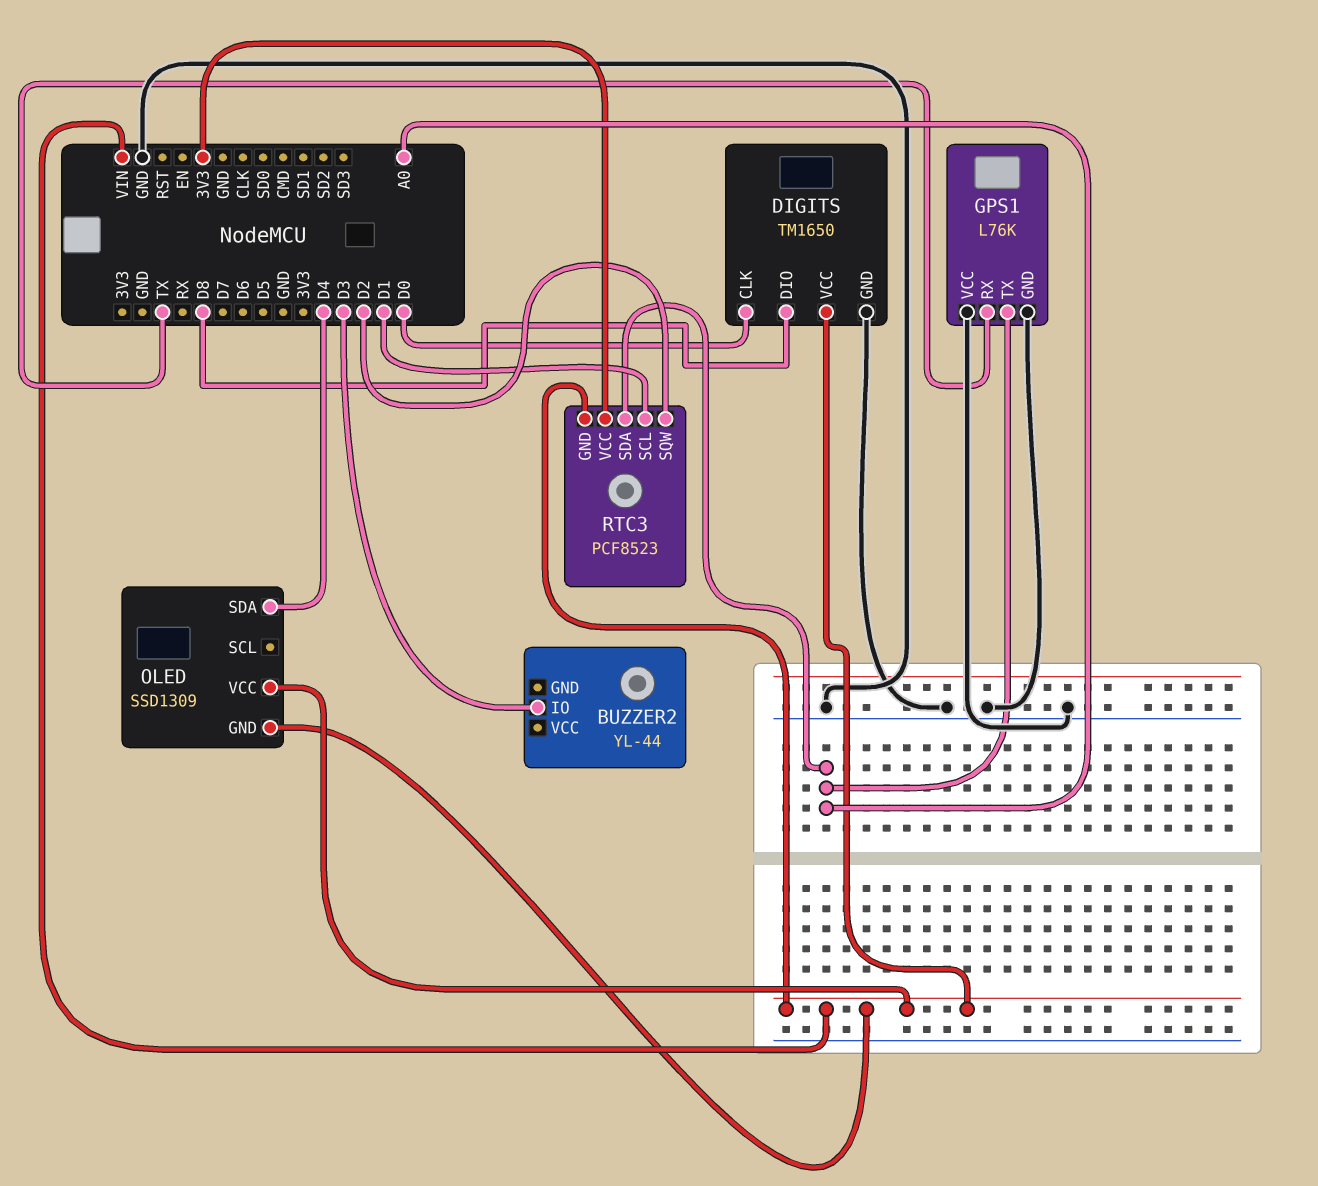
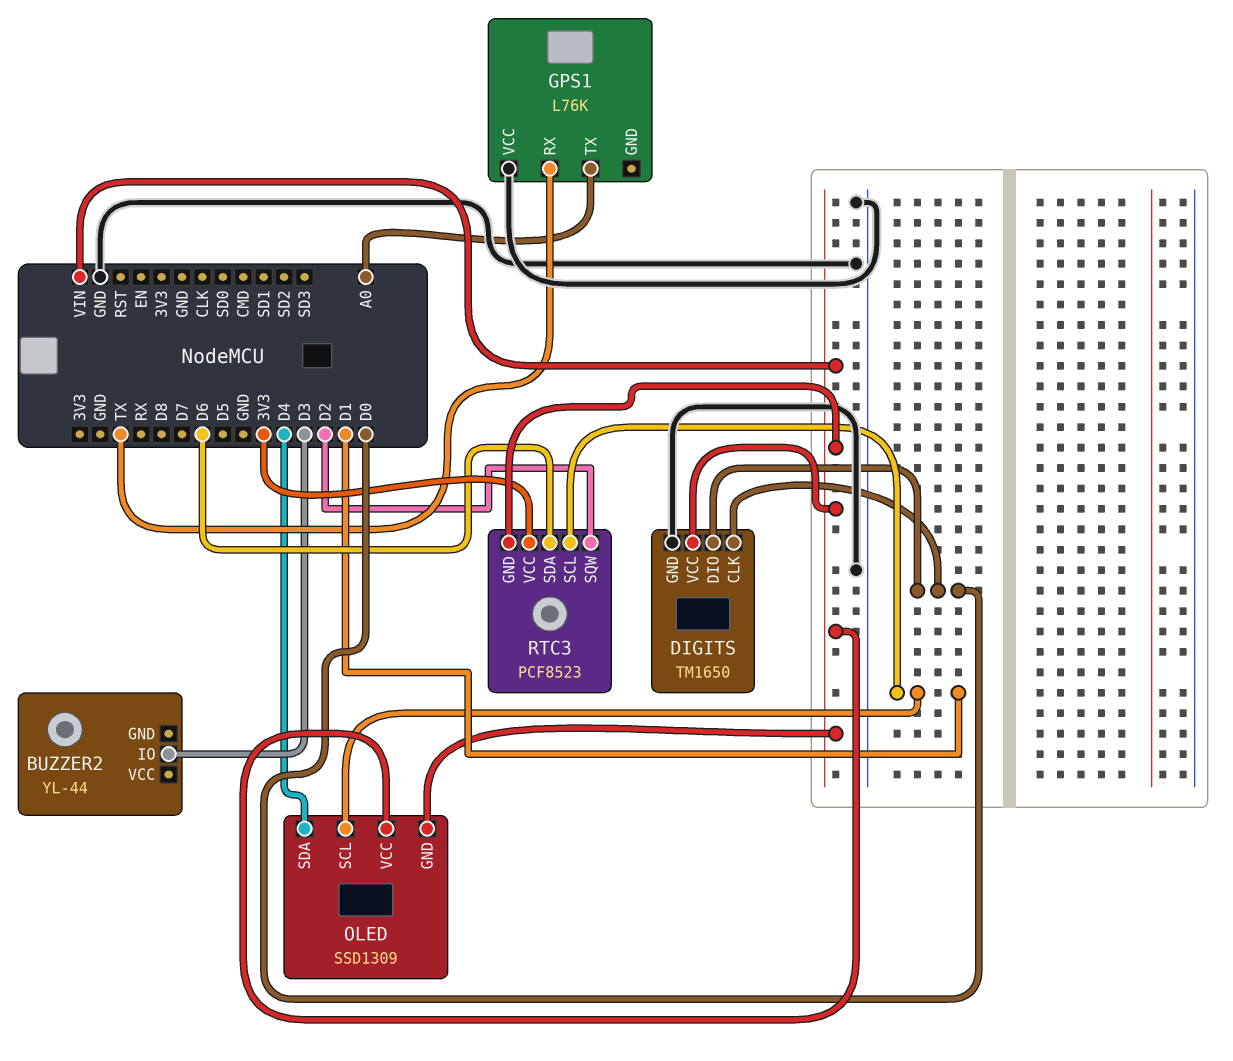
DIGITS pin DIO: D8 -> D0
GPS1 pin GND: GND -> none
OLED pin SCL: none -> D1
RTC3 pin SDA: A0 -> D6

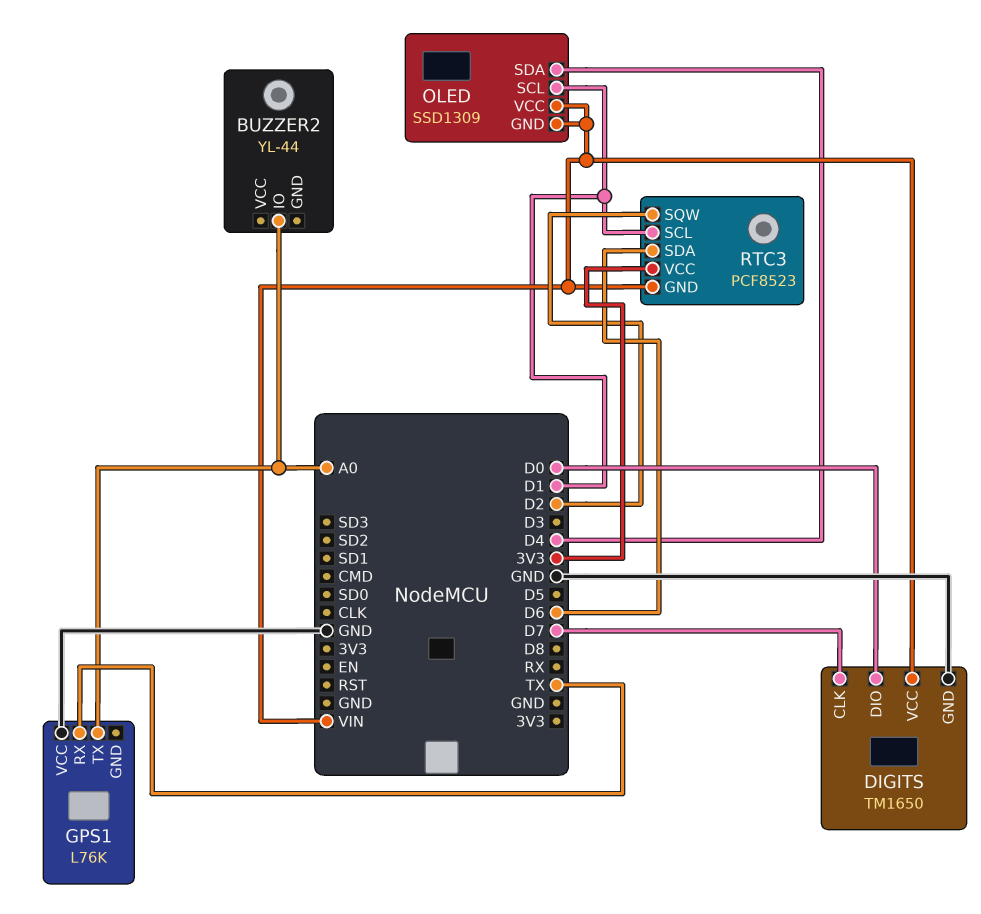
BUZZER2 pin IO: D3 -> A0
DIGITS pin CLK: D0 -> D7

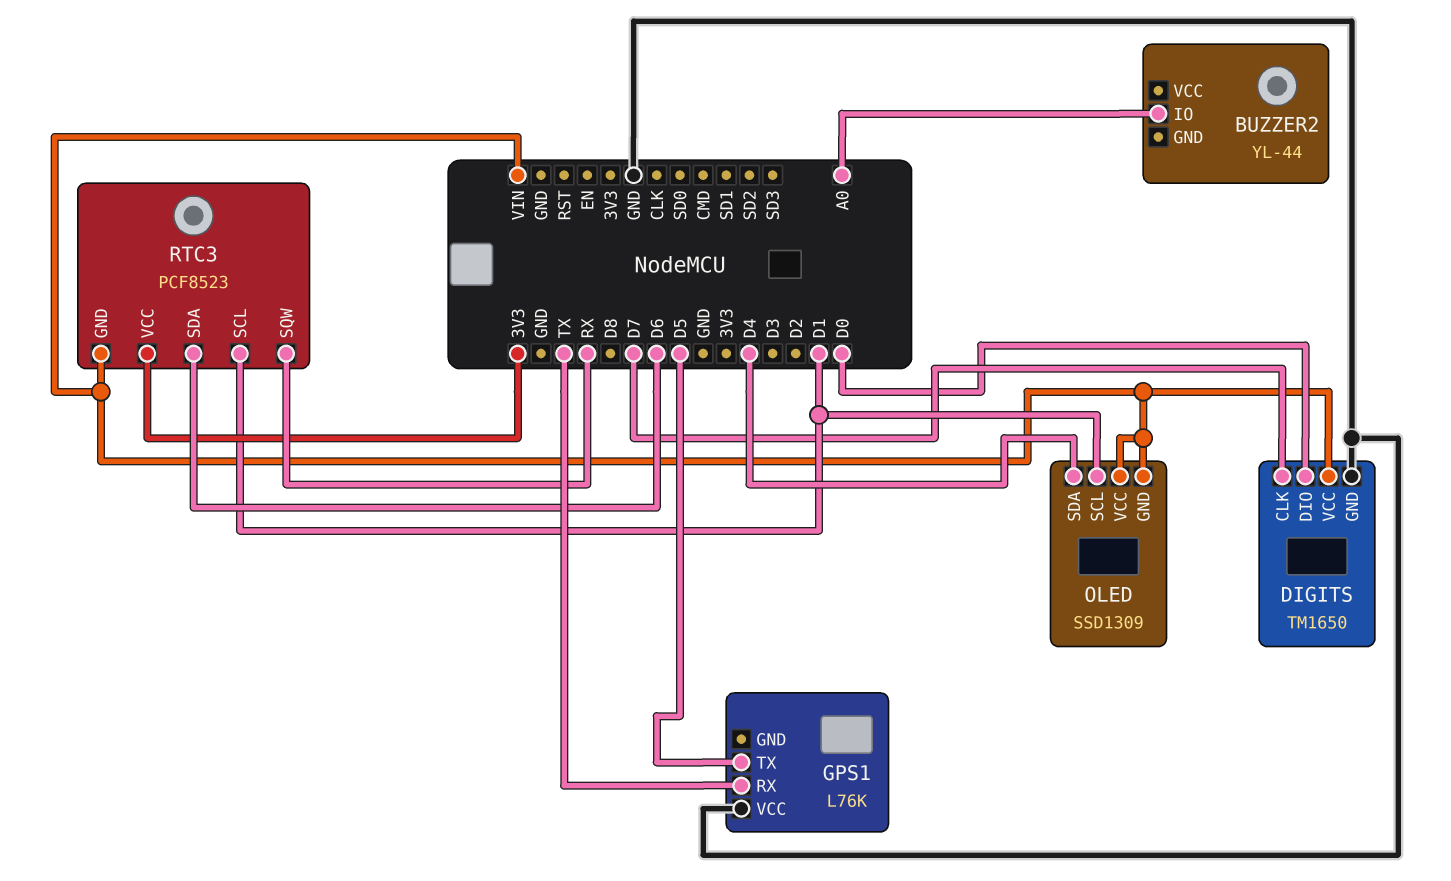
GPS1 pin TX: A0 -> D5
RTC3 pin SQW: D2 -> RX

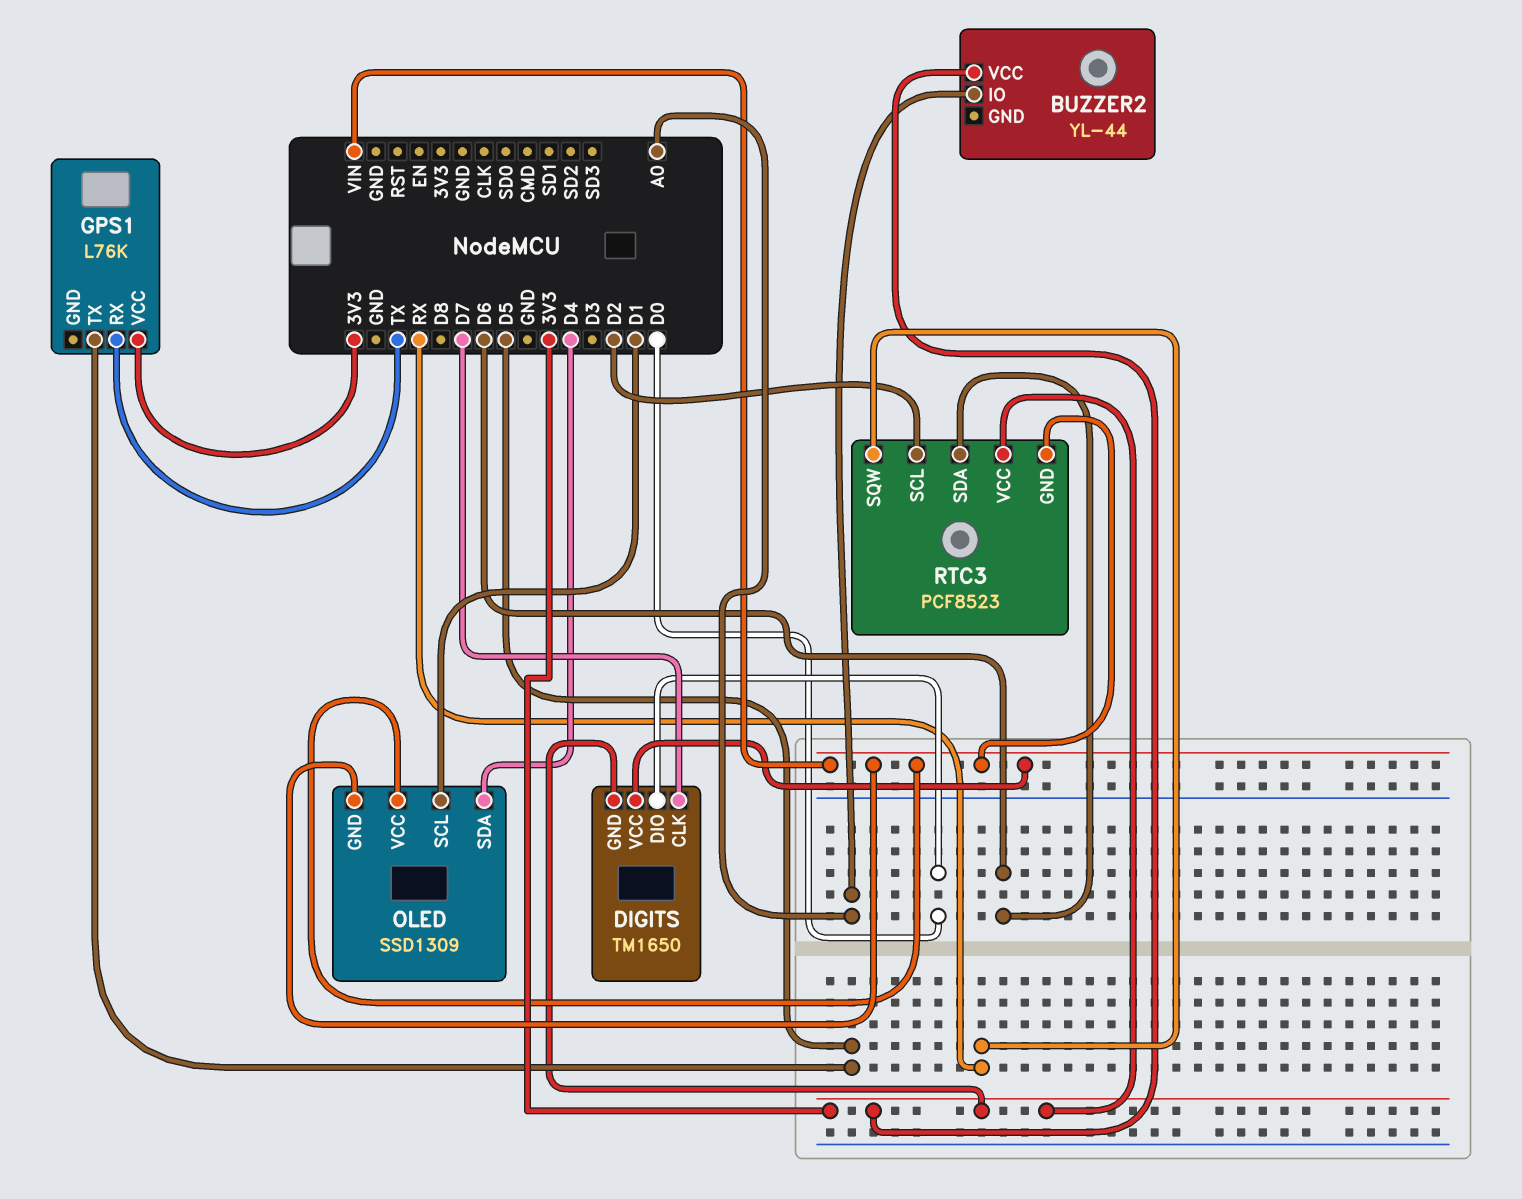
BUZZER2 pin VCC: none -> 3V3
DIGITS pin GND: GND -> 3V3
GPS1 pin VCC: GND -> 3V3
RTC3 pin SCL: D1 -> D2

